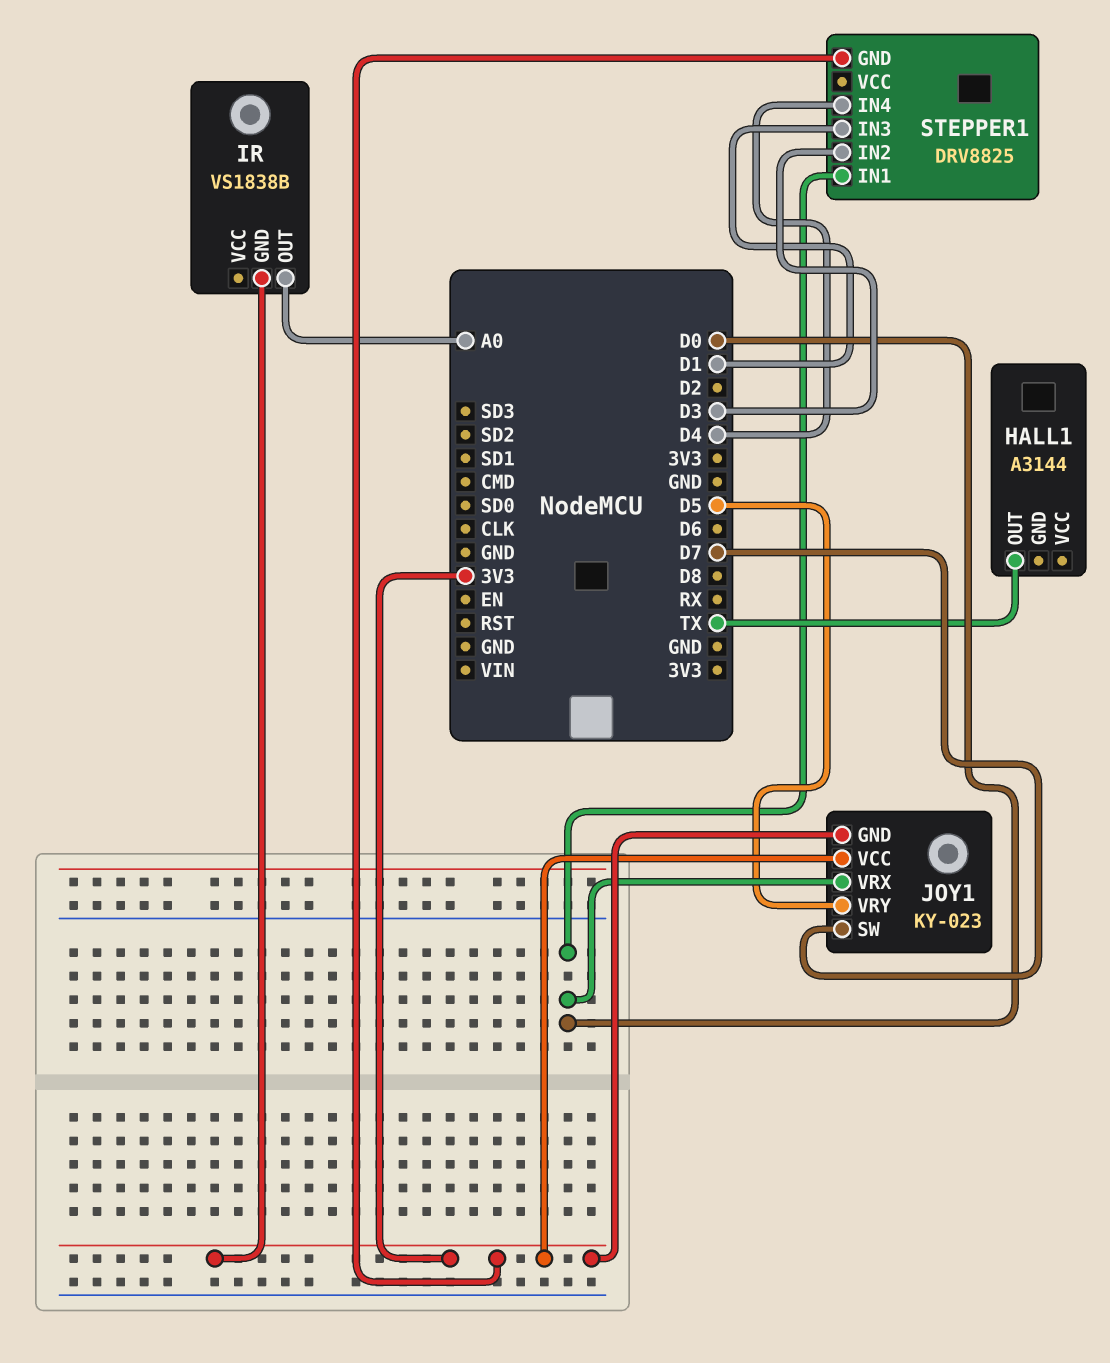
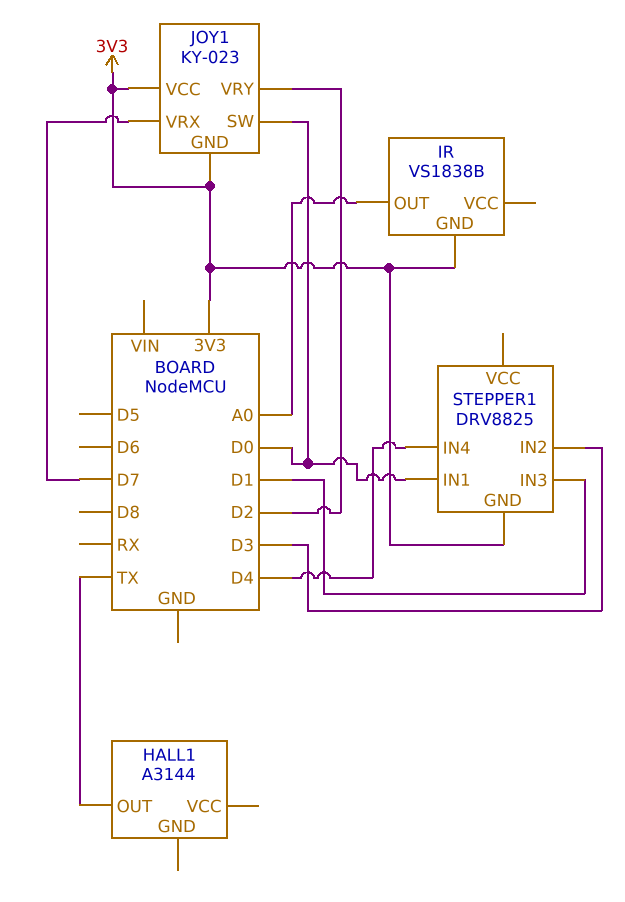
JOY1 pin SW: D7 -> D0
JOY1 pin VRX: D0 -> D7
JOY1 pin VRY: D5 -> D2

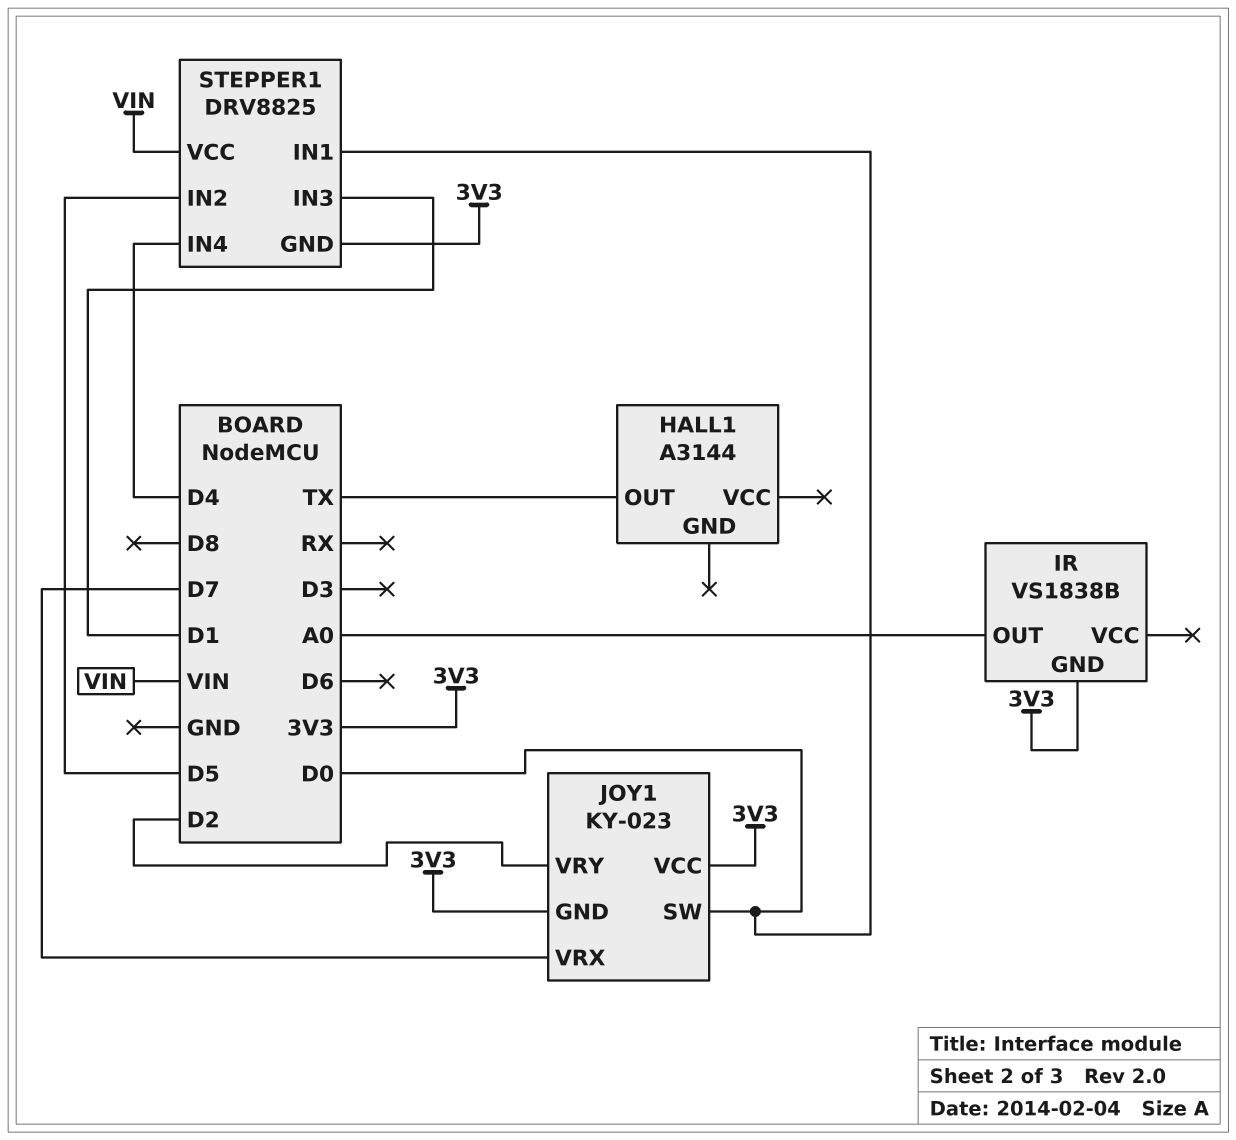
STEPPER1 pin IN2: D3 -> D5
STEPPER1 pin VCC: none -> VIN

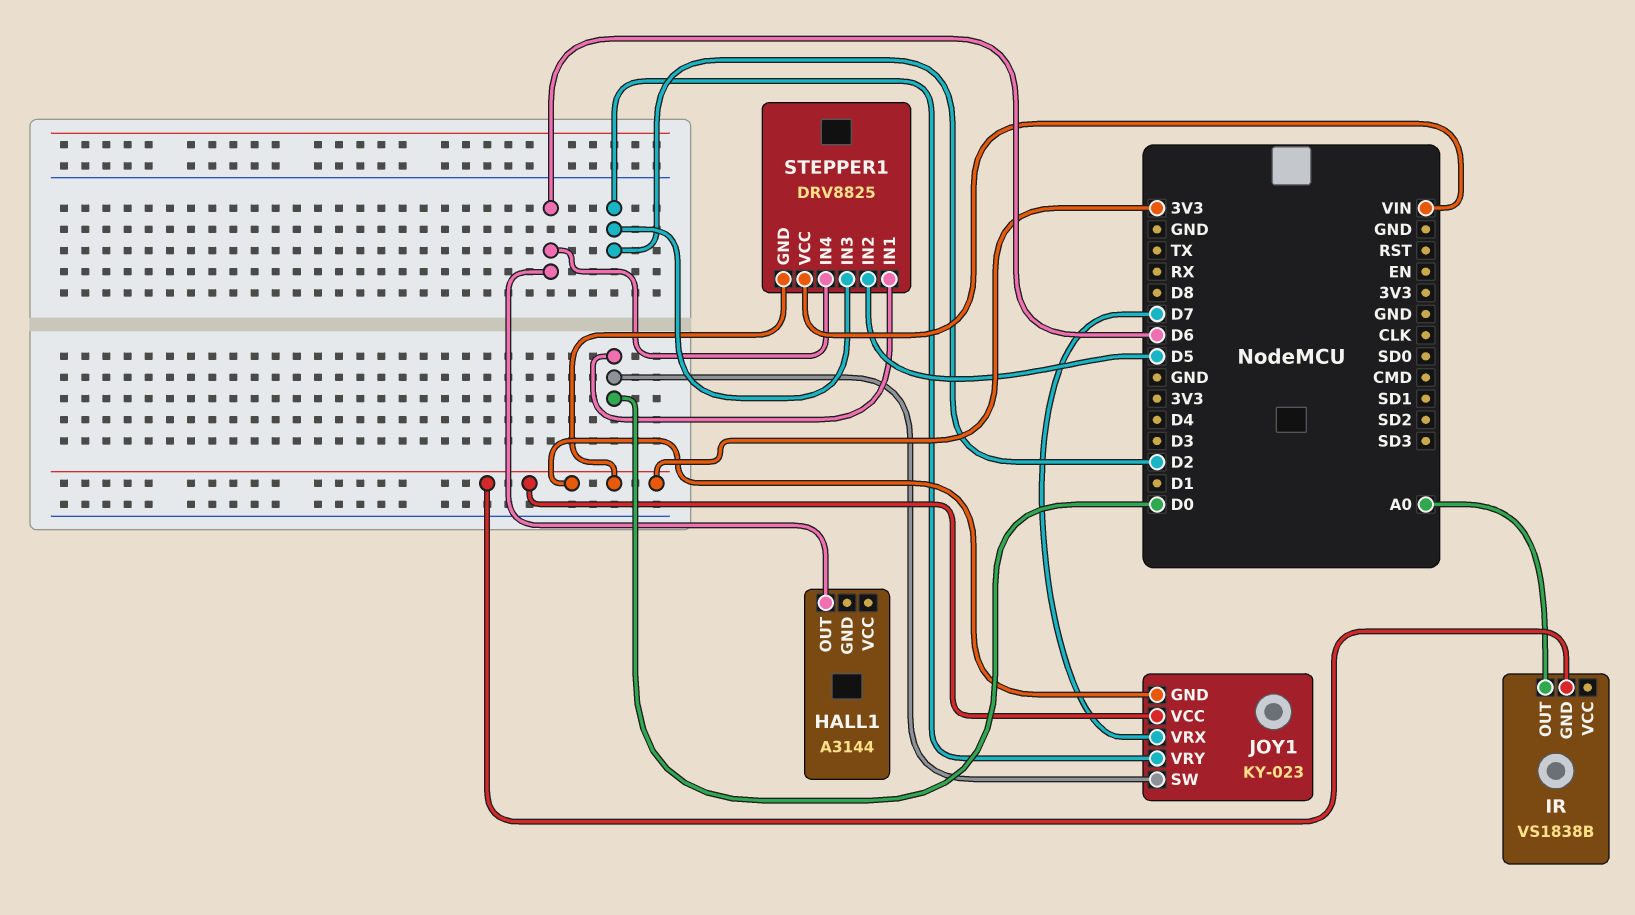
HALL1 pin OUT: TX -> D6
STEPPER1 pin IN3: D1 -> D2
STEPPER1 pin IN4: D4 -> D6

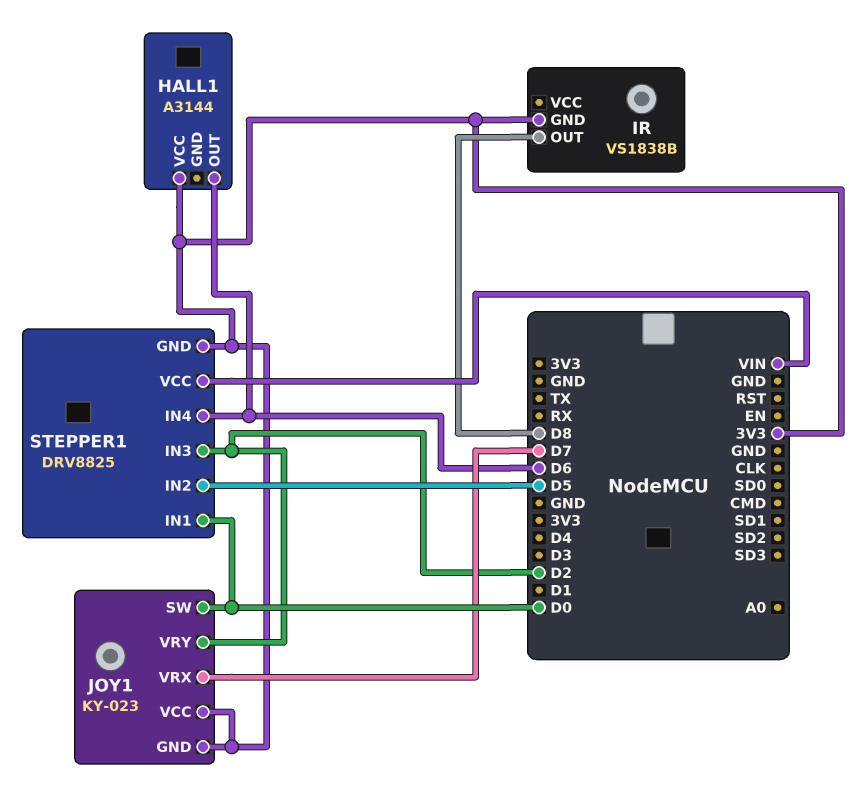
HALL1 pin VCC: none -> 3V3
IR pin OUT: A0 -> D8

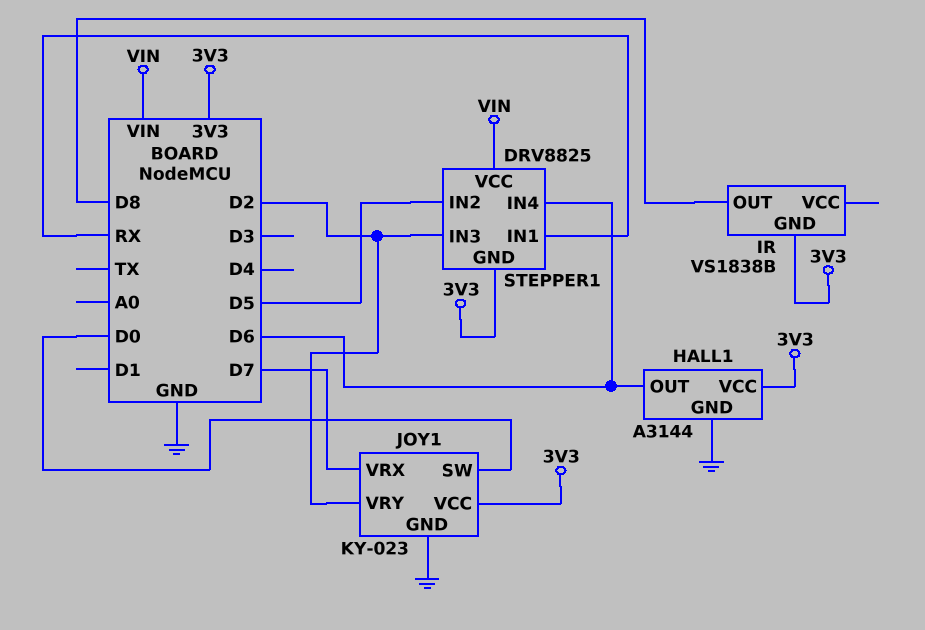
HALL1 pin GND: none -> GND
JOY1 pin GND: 3V3 -> GND
STEPPER1 pin IN1: D0 -> RX

